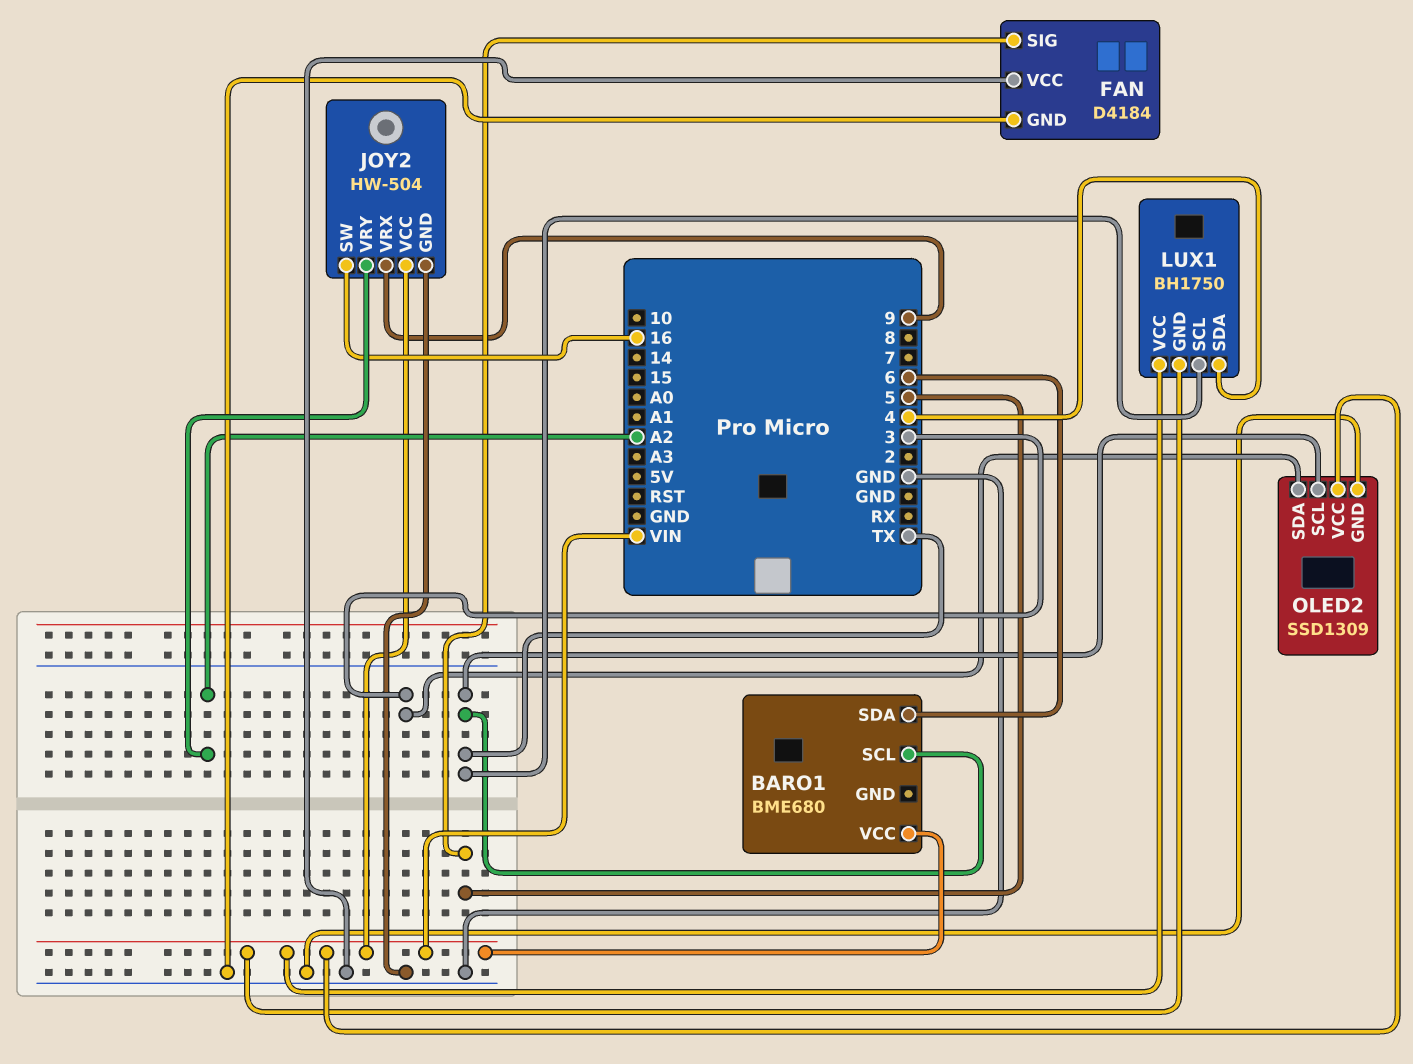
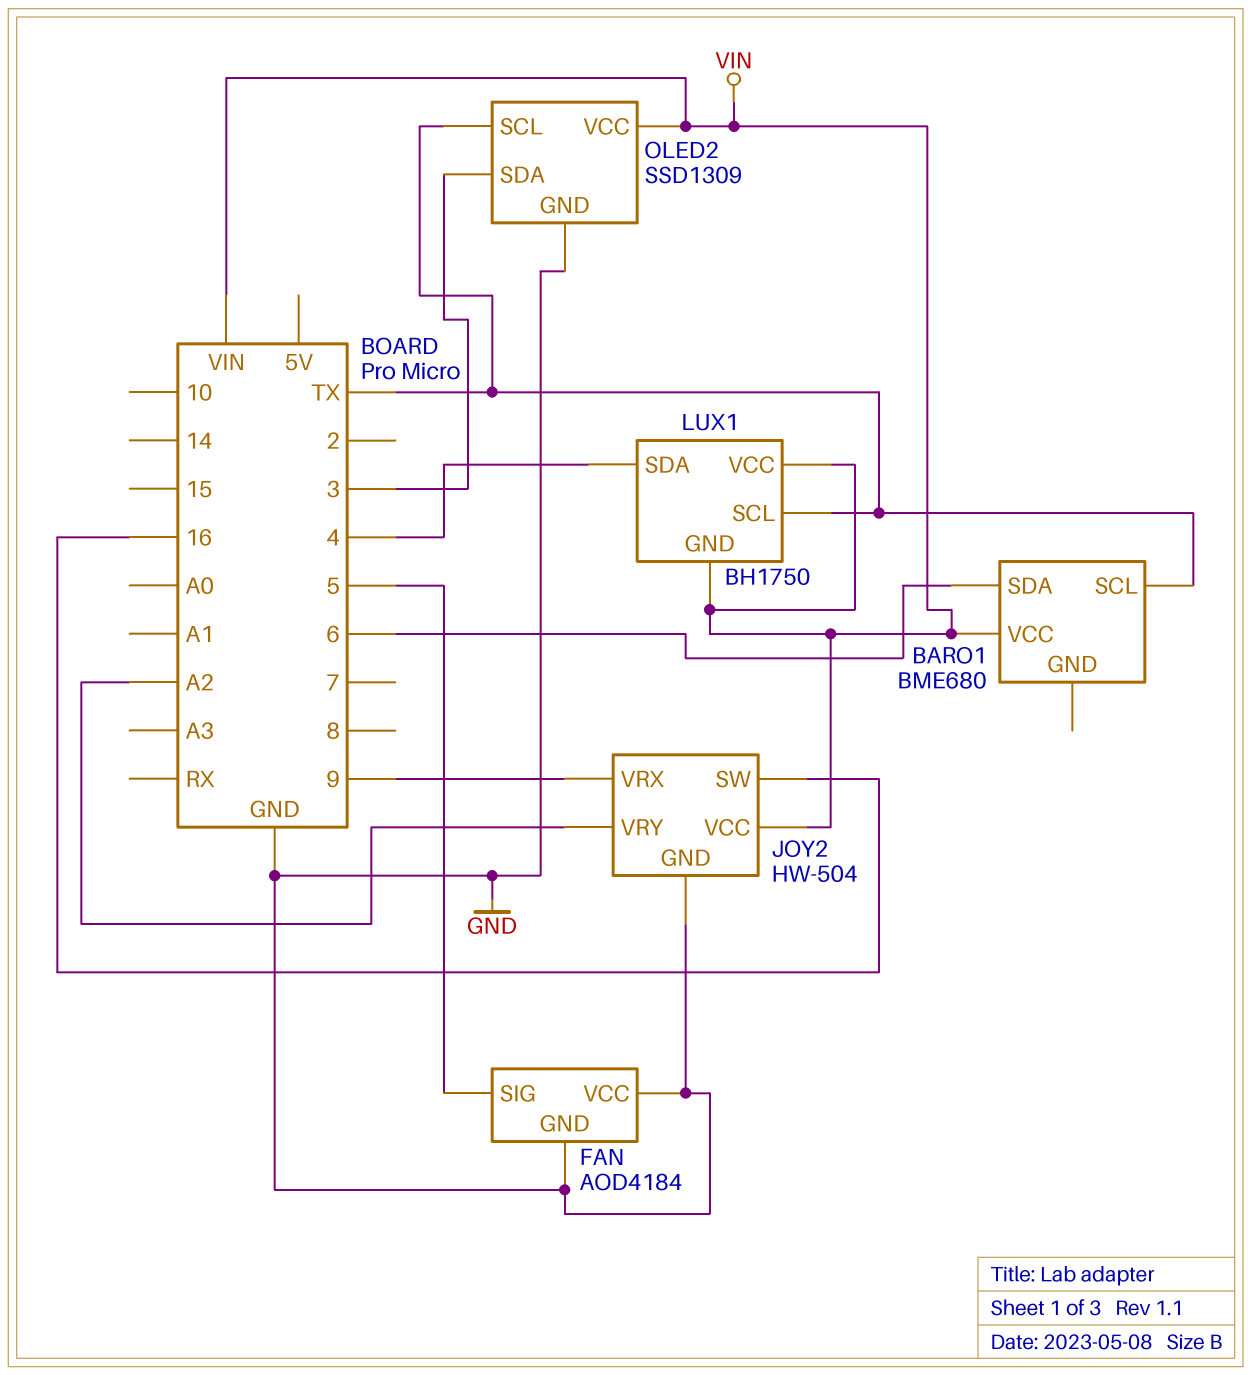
FAN: D4184 -> AOD4184

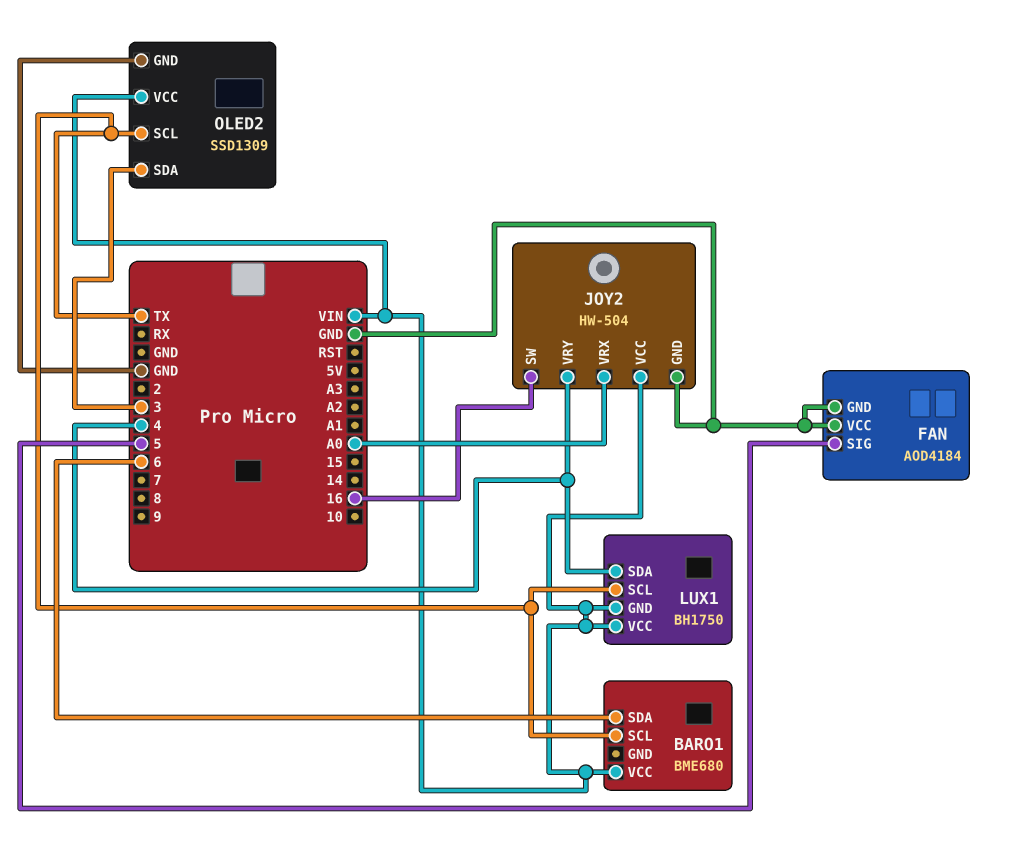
JOY2 pin VRX: 9 -> A0
JOY2 pin VRY: A2 -> 4

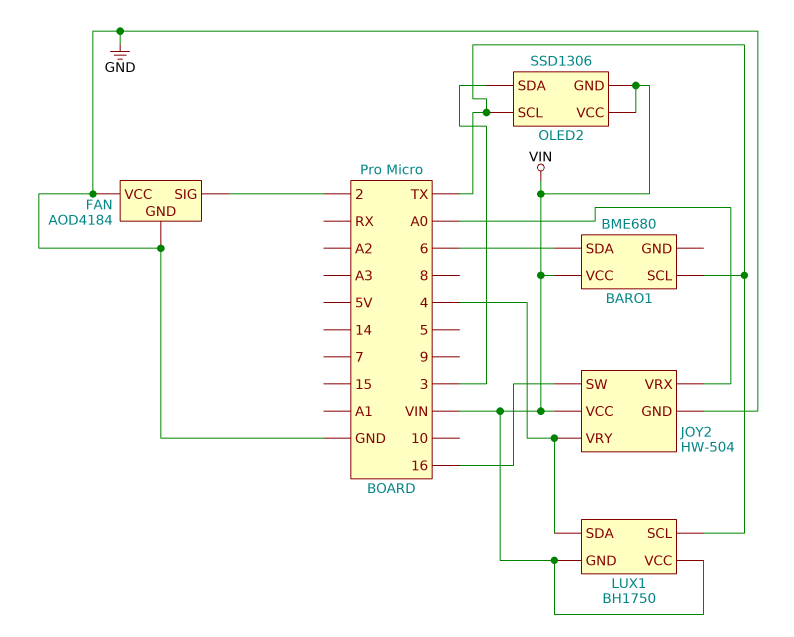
FAN pin SIG: 5 -> 2
OLED2: SSD1309 -> SSD1306
OLED2 pin GND: GND -> VIN

